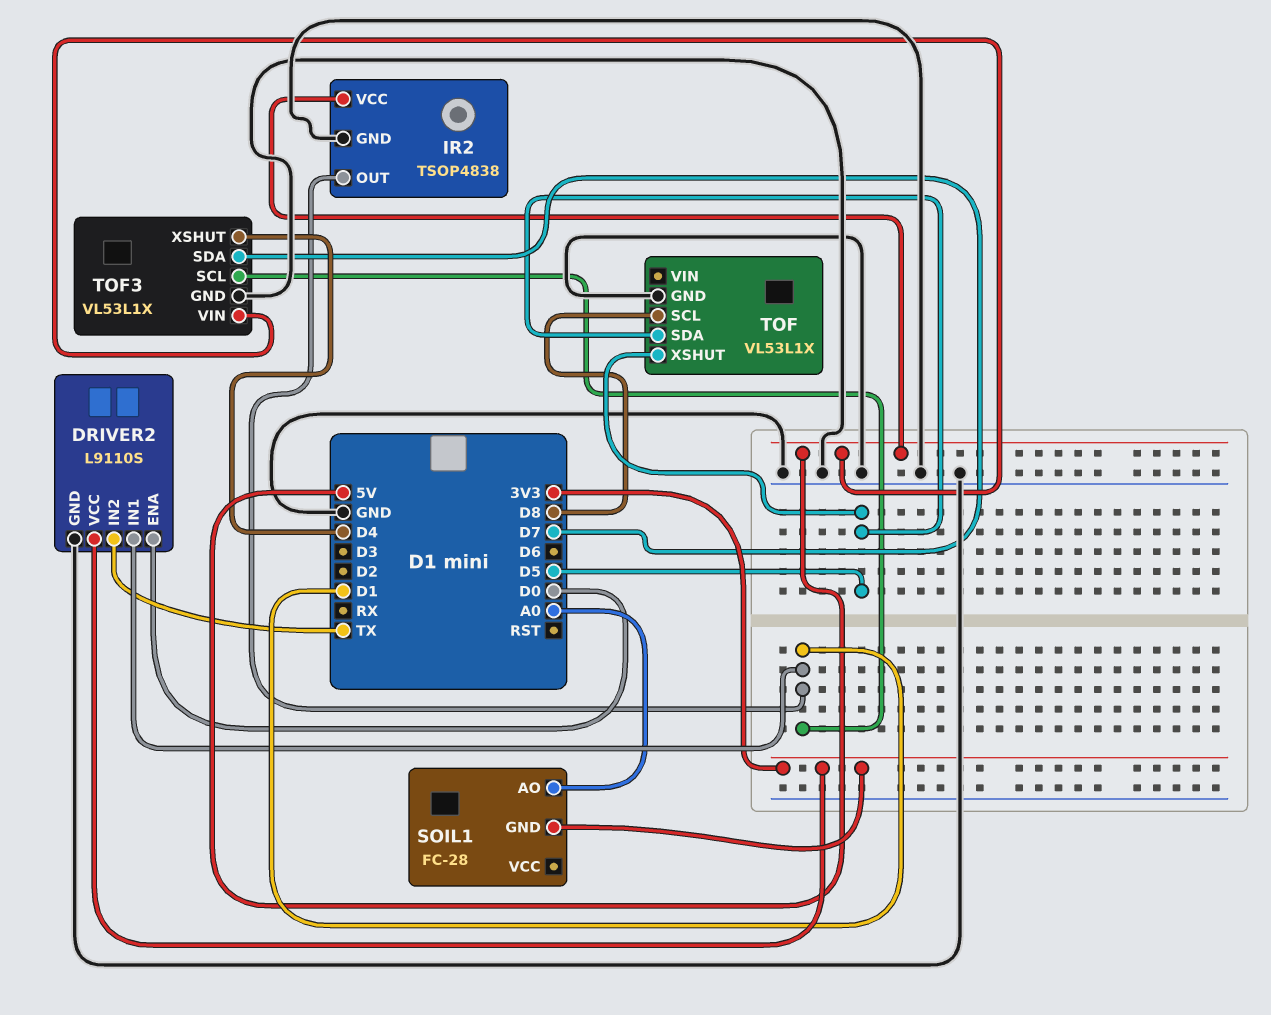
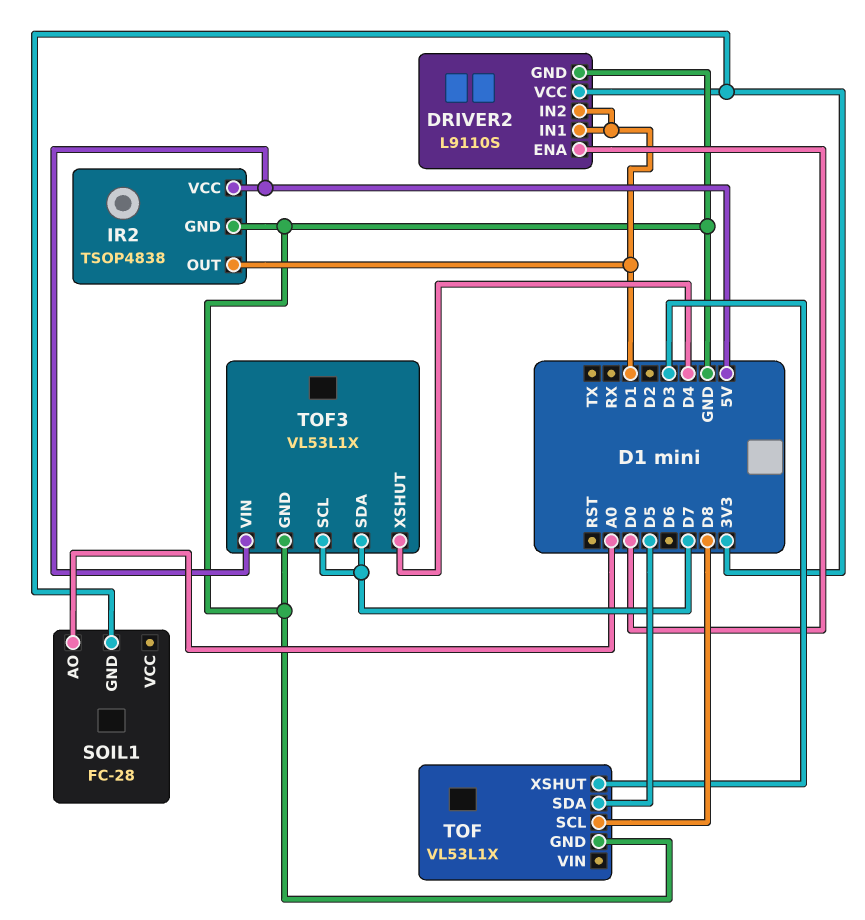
DRIVER2 pin IN2: TX -> D1
TOF pin XSHUT: D5 -> D3
TOF3 pin SCL: D1 -> D7

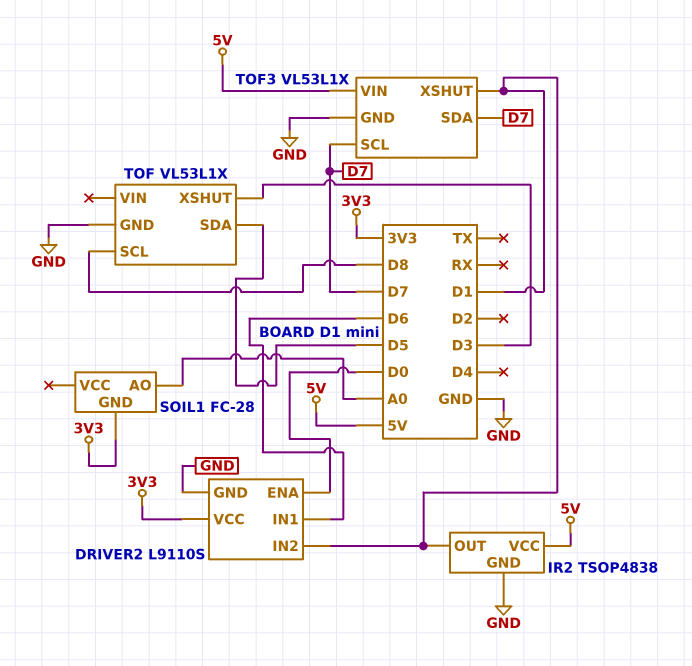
DRIVER2 pin IN1: D1 -> D6
TOF3 pin XSHUT: D4 -> D1

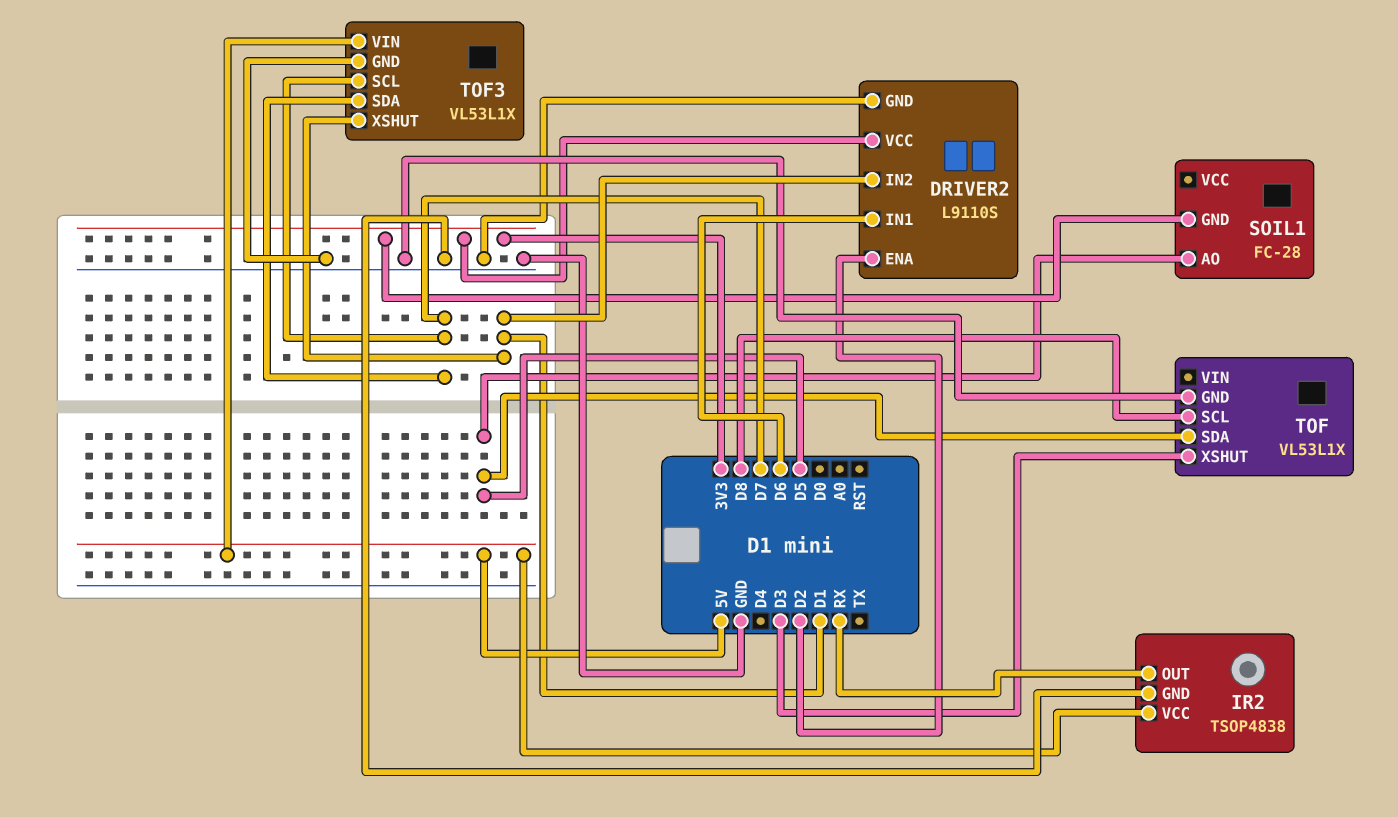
DRIVER2 pin ENA: D0 -> D2
IR2 pin OUT: D1 -> RX
SOIL1 pin AO: A0 -> D5

